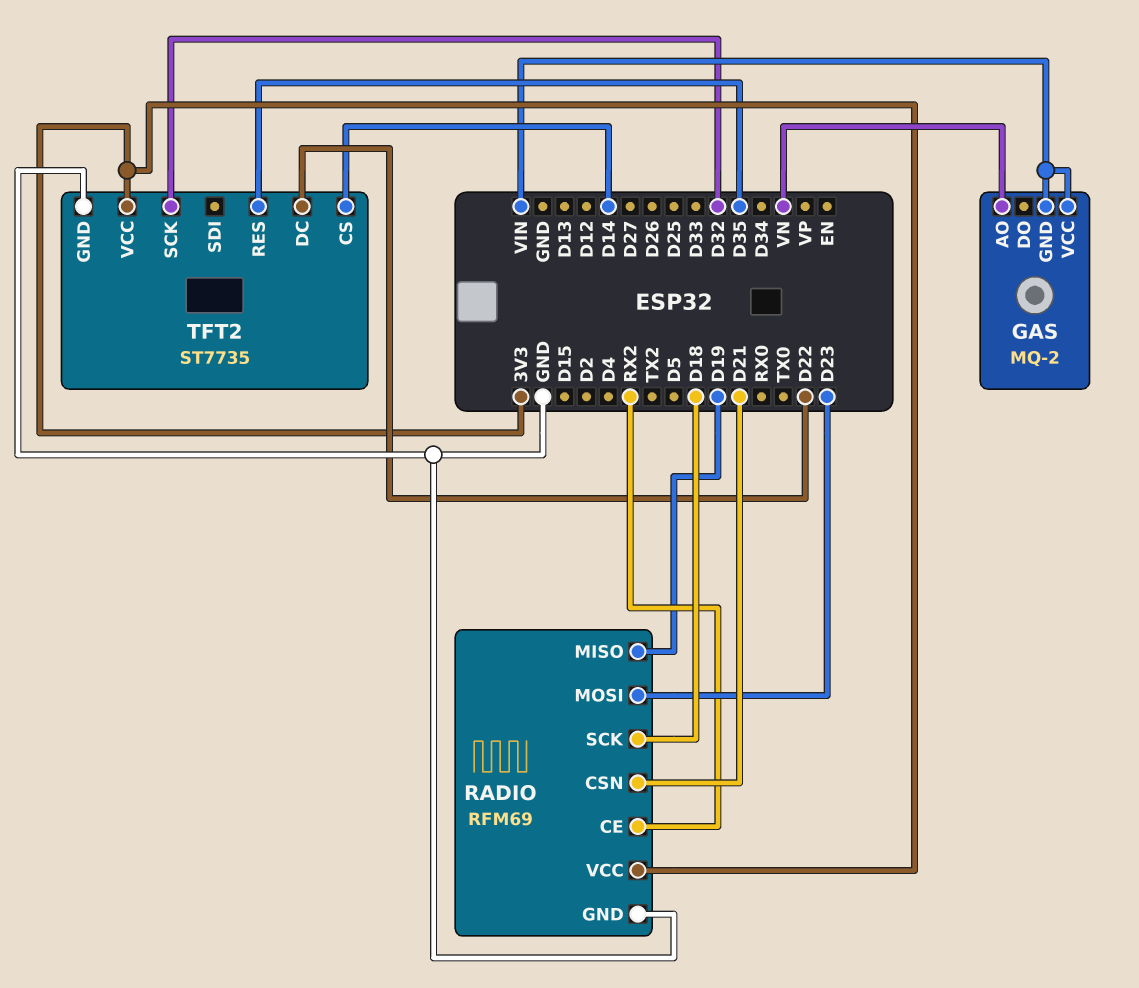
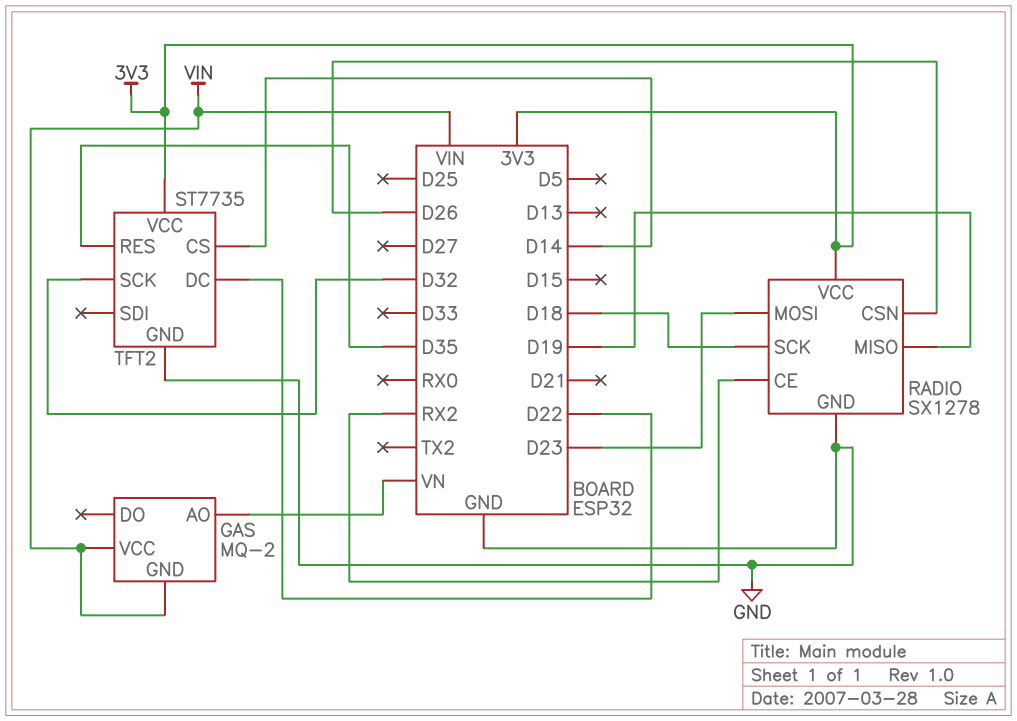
RADIO: RFM69 -> SX1278
RADIO pin CSN: D21 -> D26

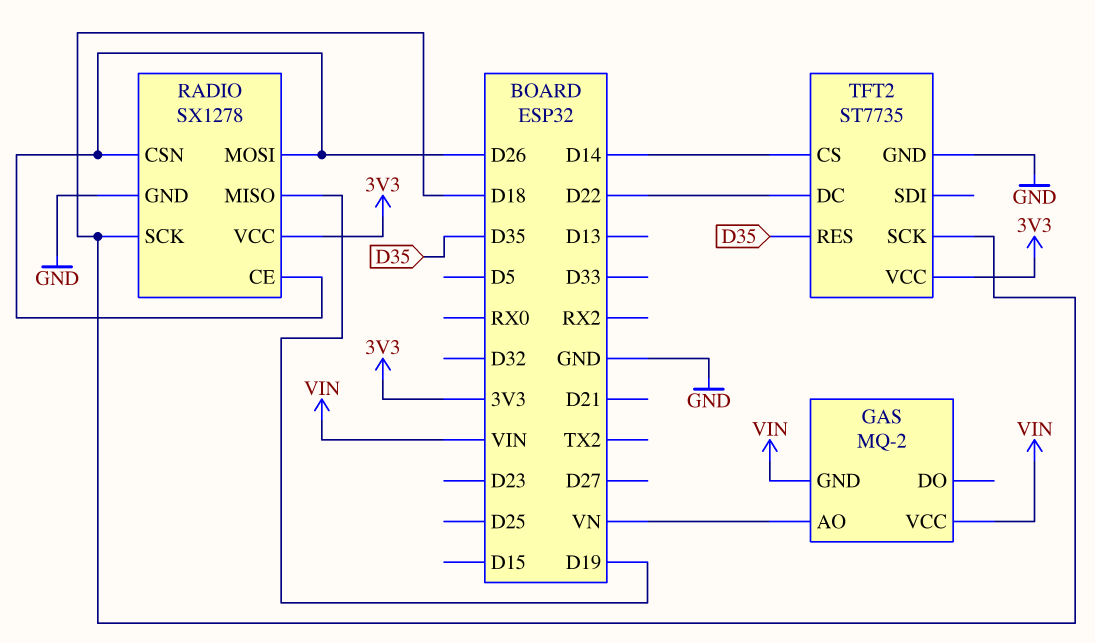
RADIO pin CE: RX2 -> D26
RADIO pin MOSI: D23 -> D26
TFT2 pin SCK: D32 -> D18

